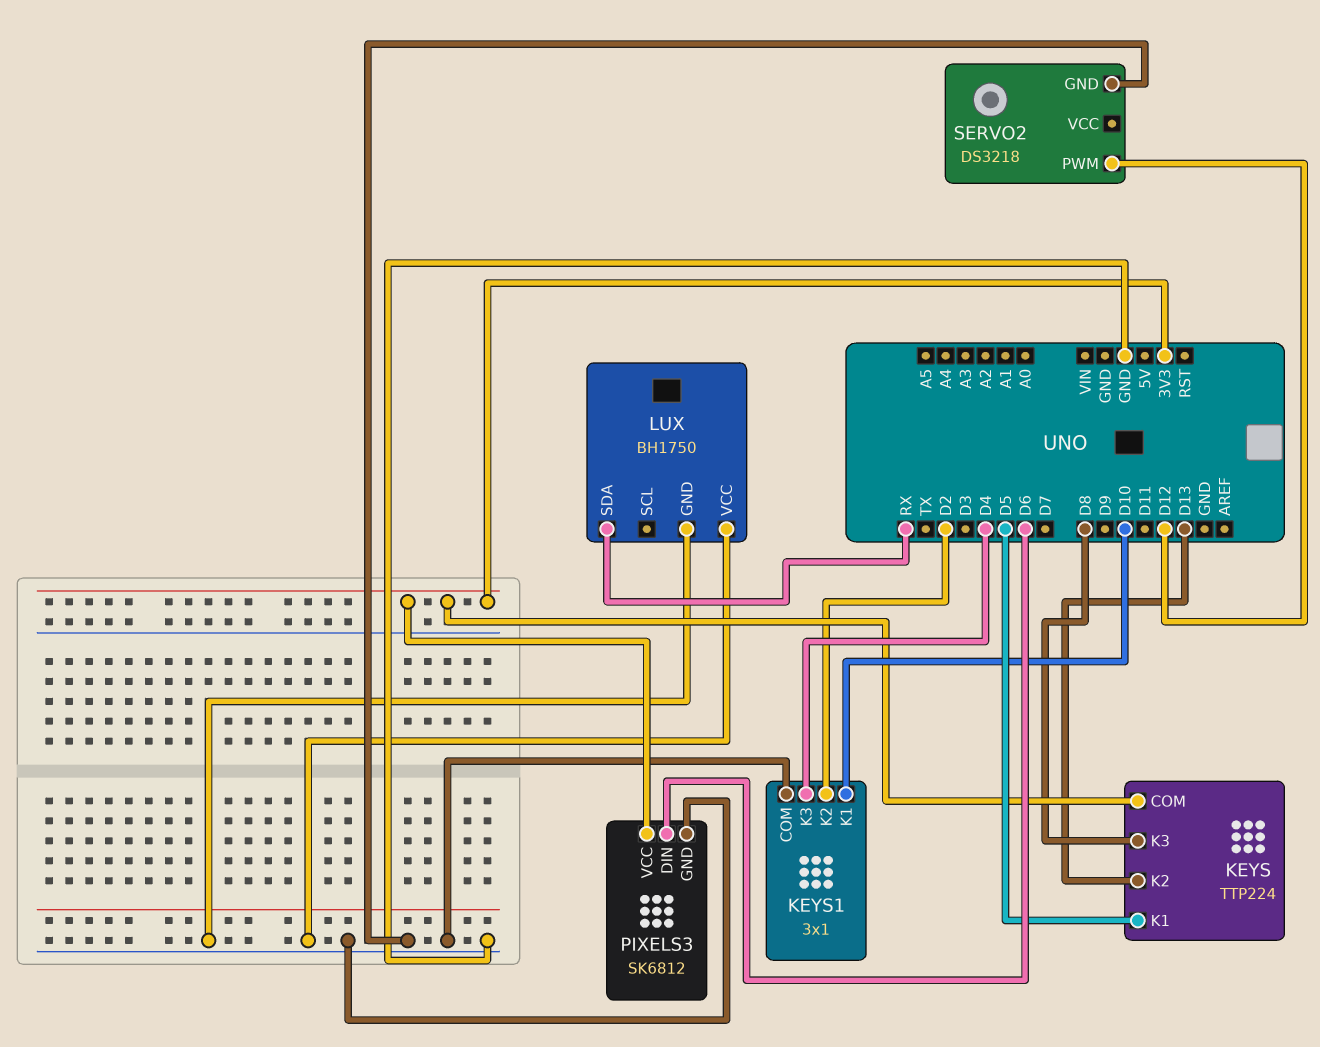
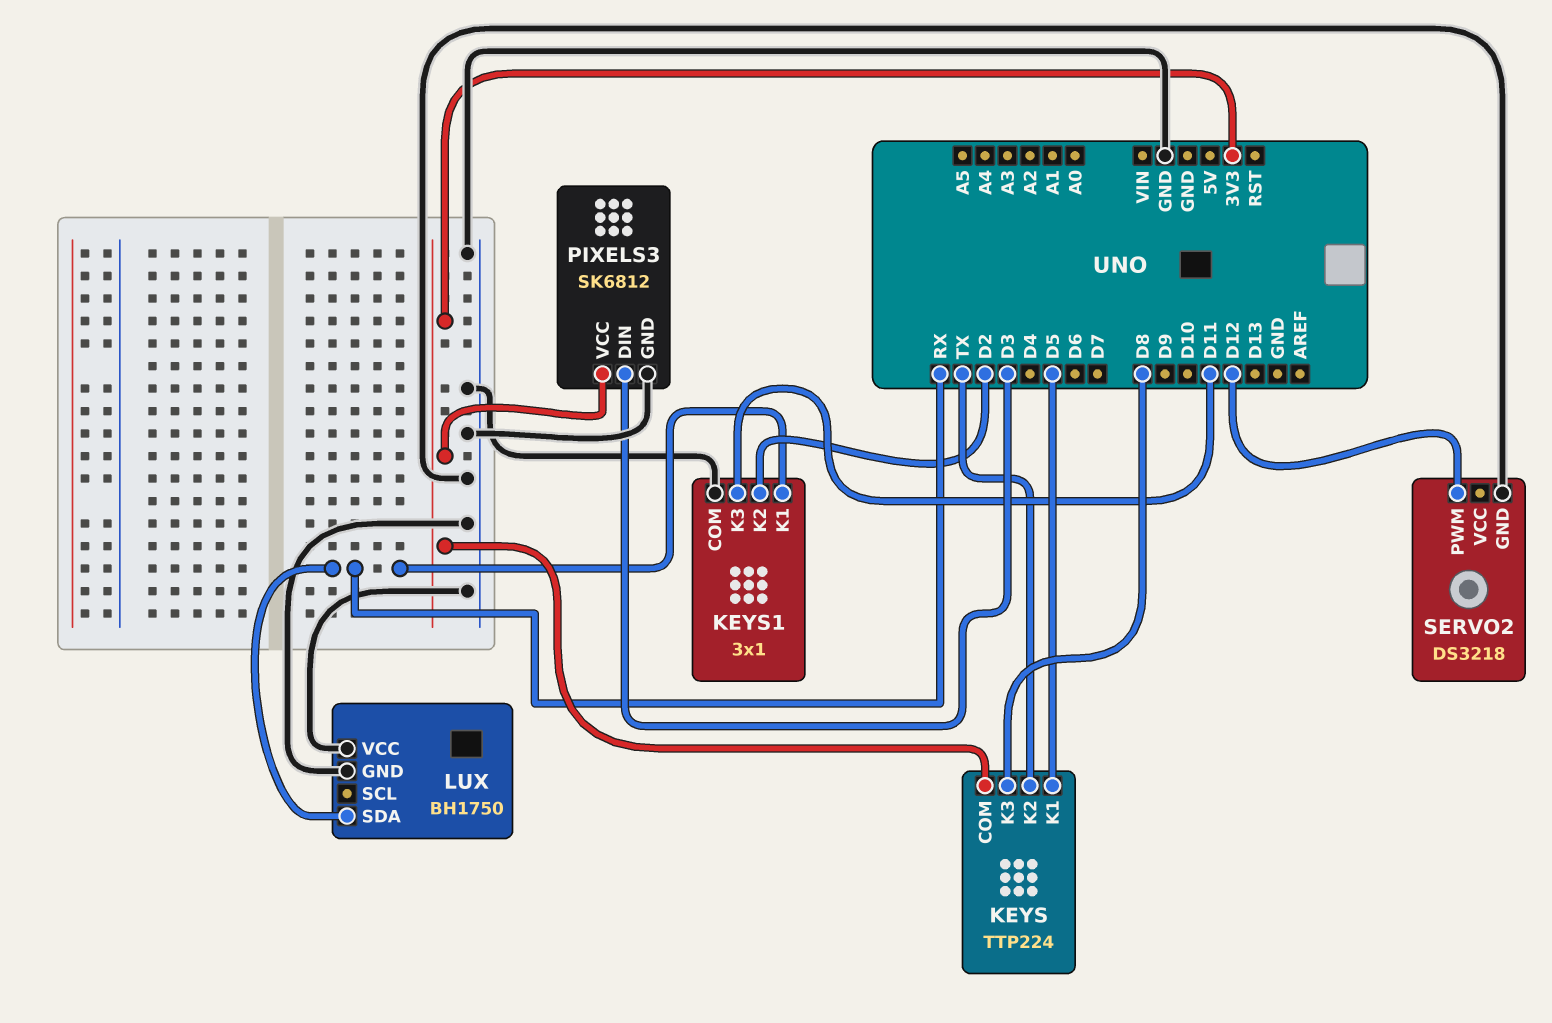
KEYS pin K2: D13 -> TX
KEYS1 pin K1: D10 -> RX
KEYS1 pin K3: D4 -> D11
PIXELS3 pin DIN: D6 -> D3

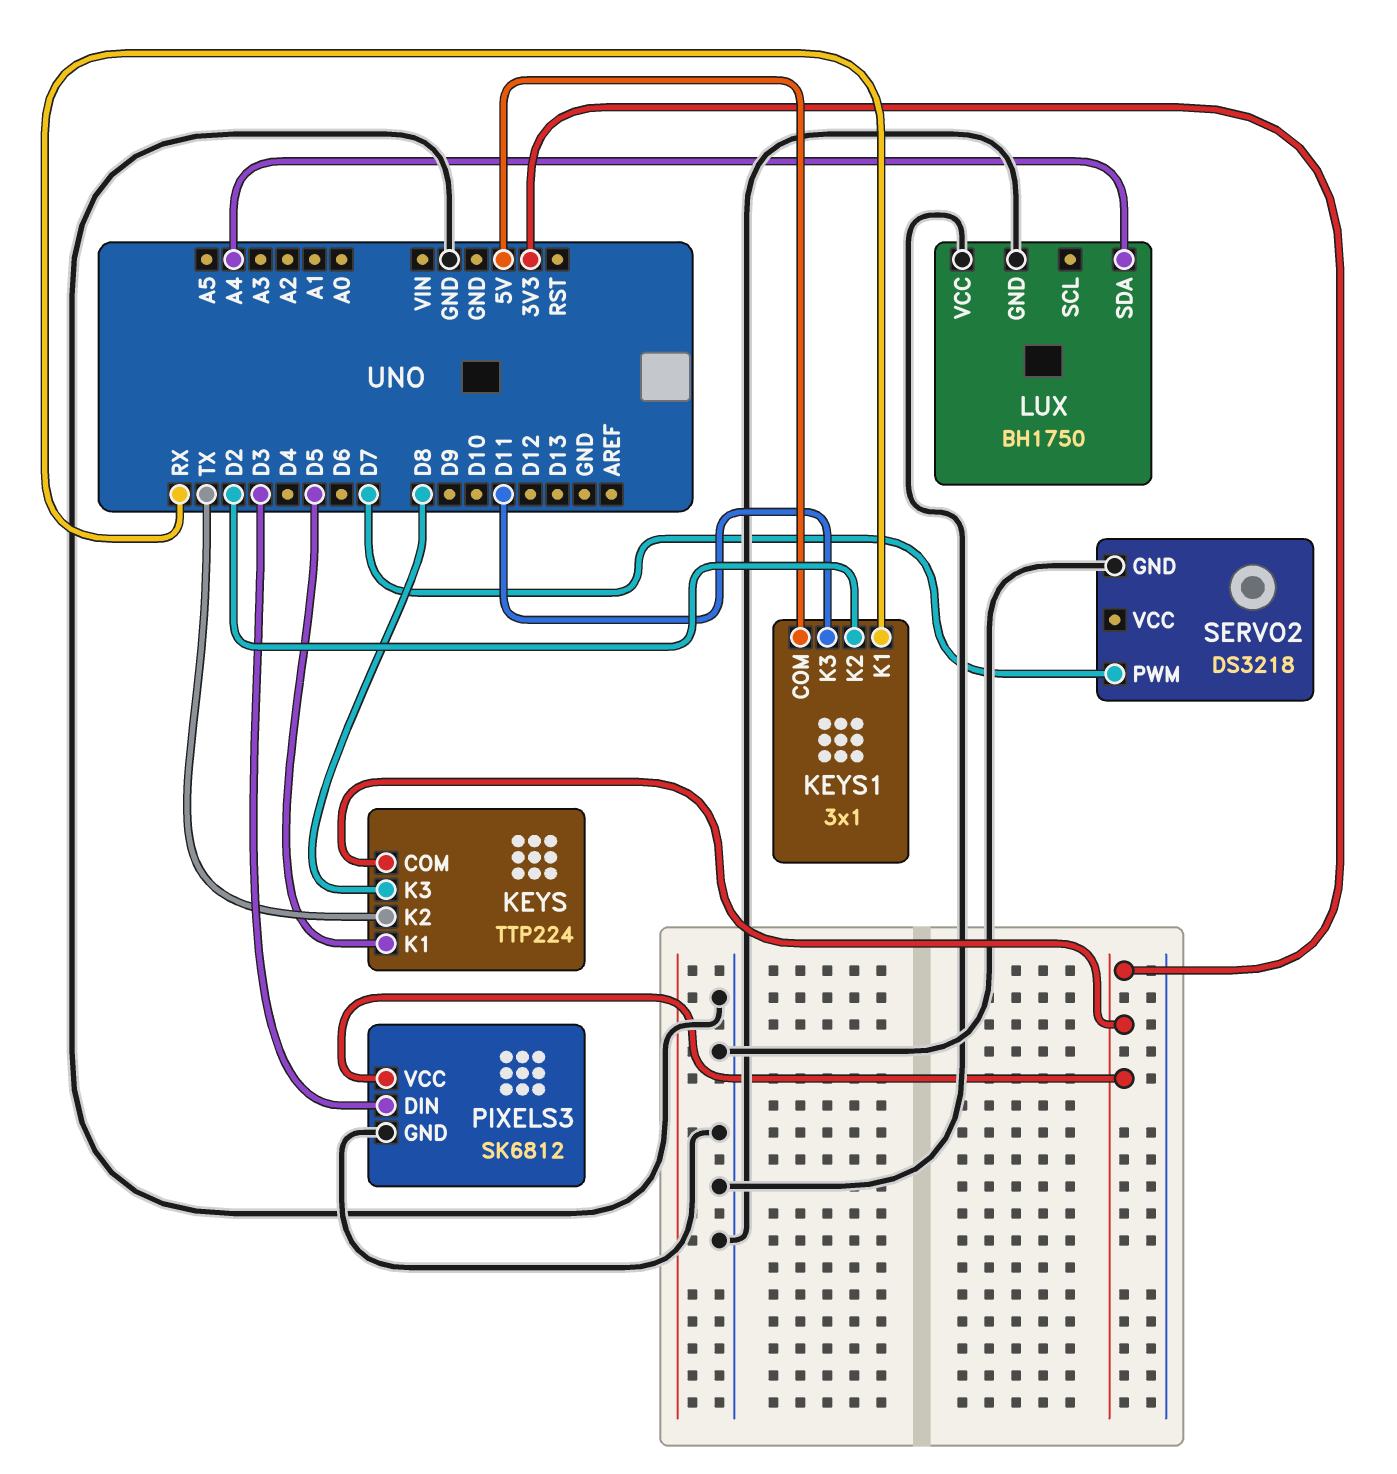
KEYS1 pin COM: GND -> 5V
LUX pin SDA: RX -> A4
SERVO2 pin PWM: D12 -> D7

